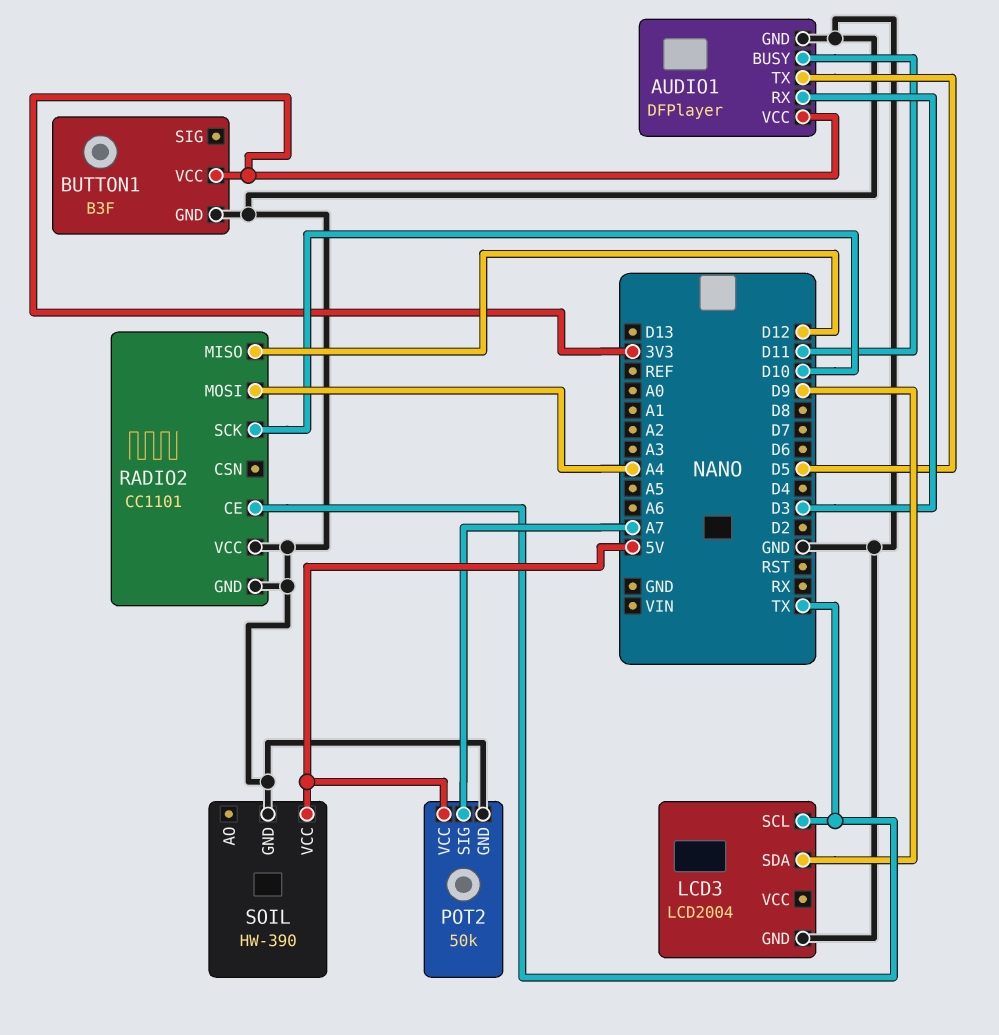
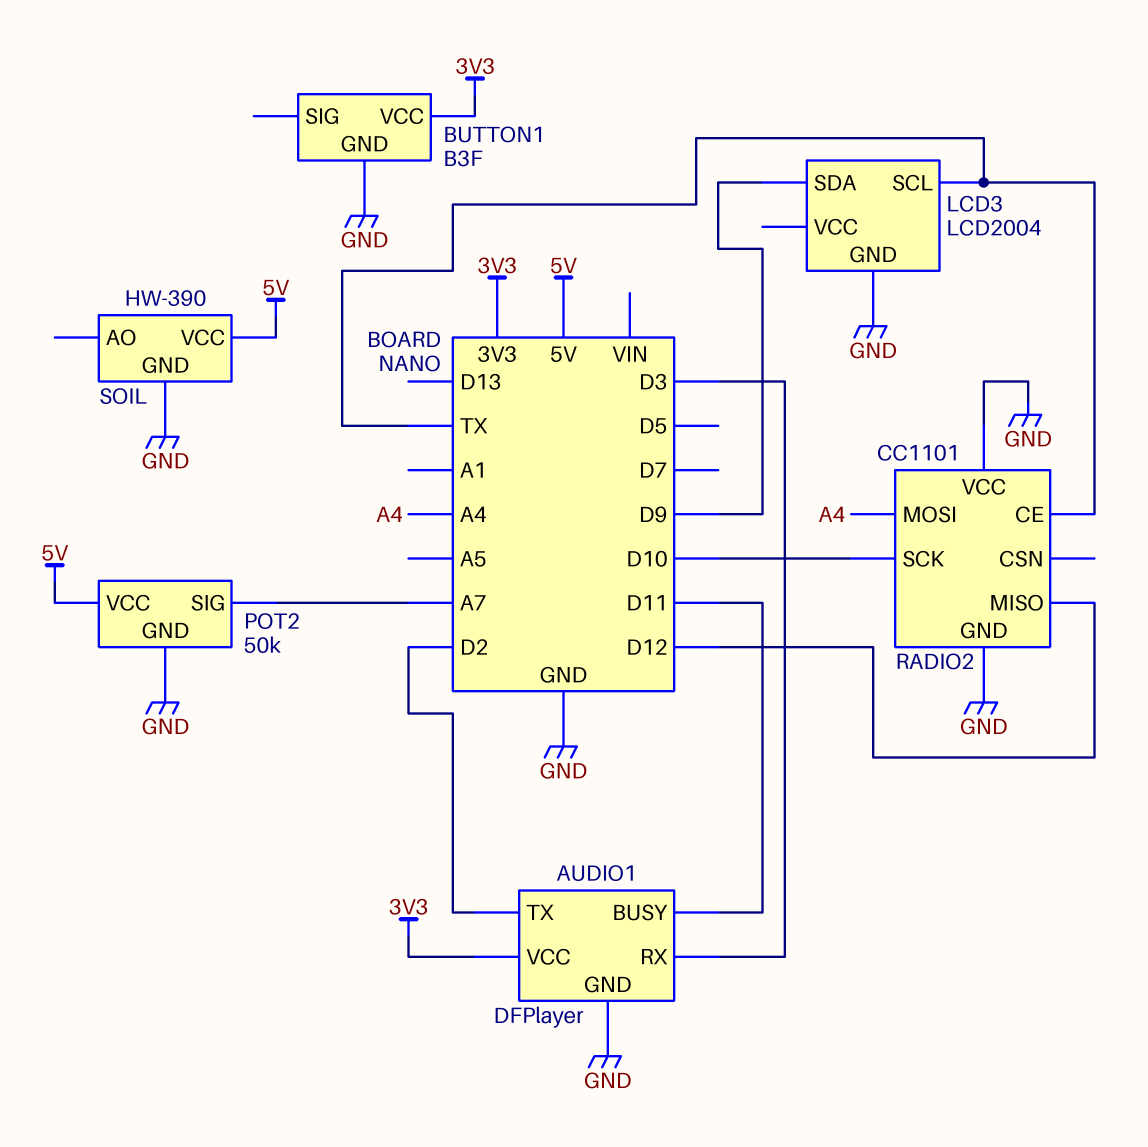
AUDIO1 pin TX: D5 -> D2

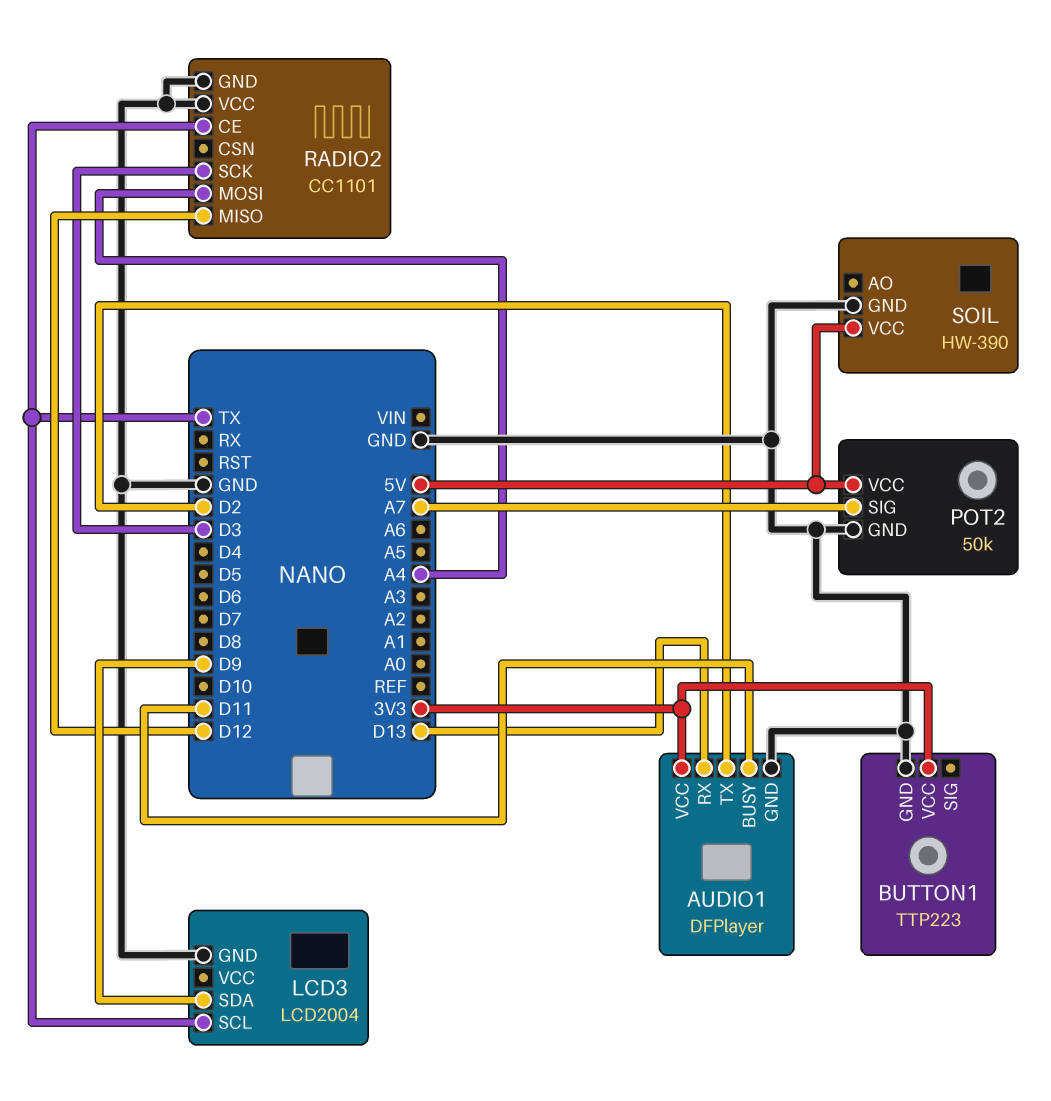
AUDIO1 pin RX: D3 -> D13
BUTTON1: B3F -> TTP223
RADIO2 pin SCK: D10 -> D3

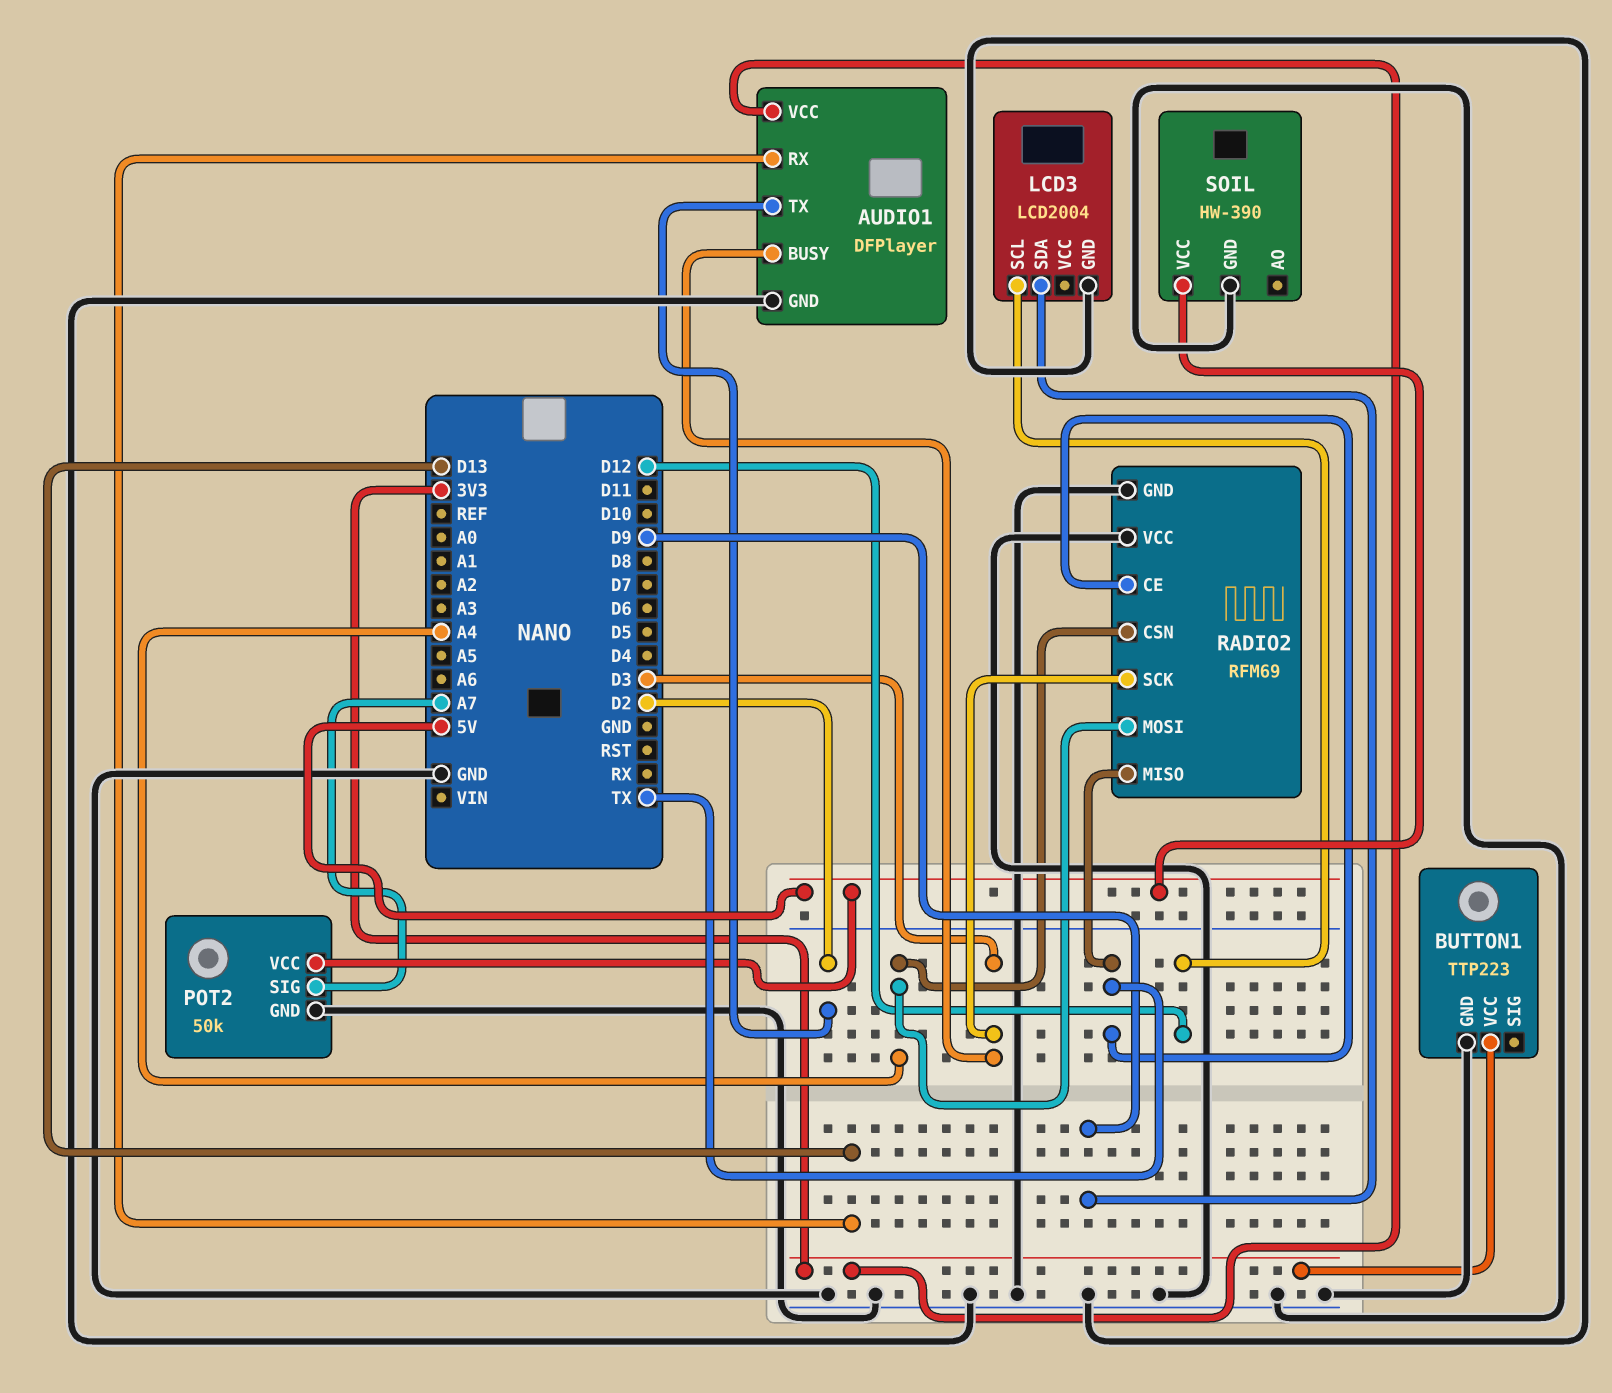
AUDIO1 pin BUSY: D11 -> D3
LCD3 pin SCL: TX -> D12
RADIO2: CC1101 -> RFM69
RADIO2 pin CSN: none -> A4
RADIO2 pin MISO: D12 -> TX

